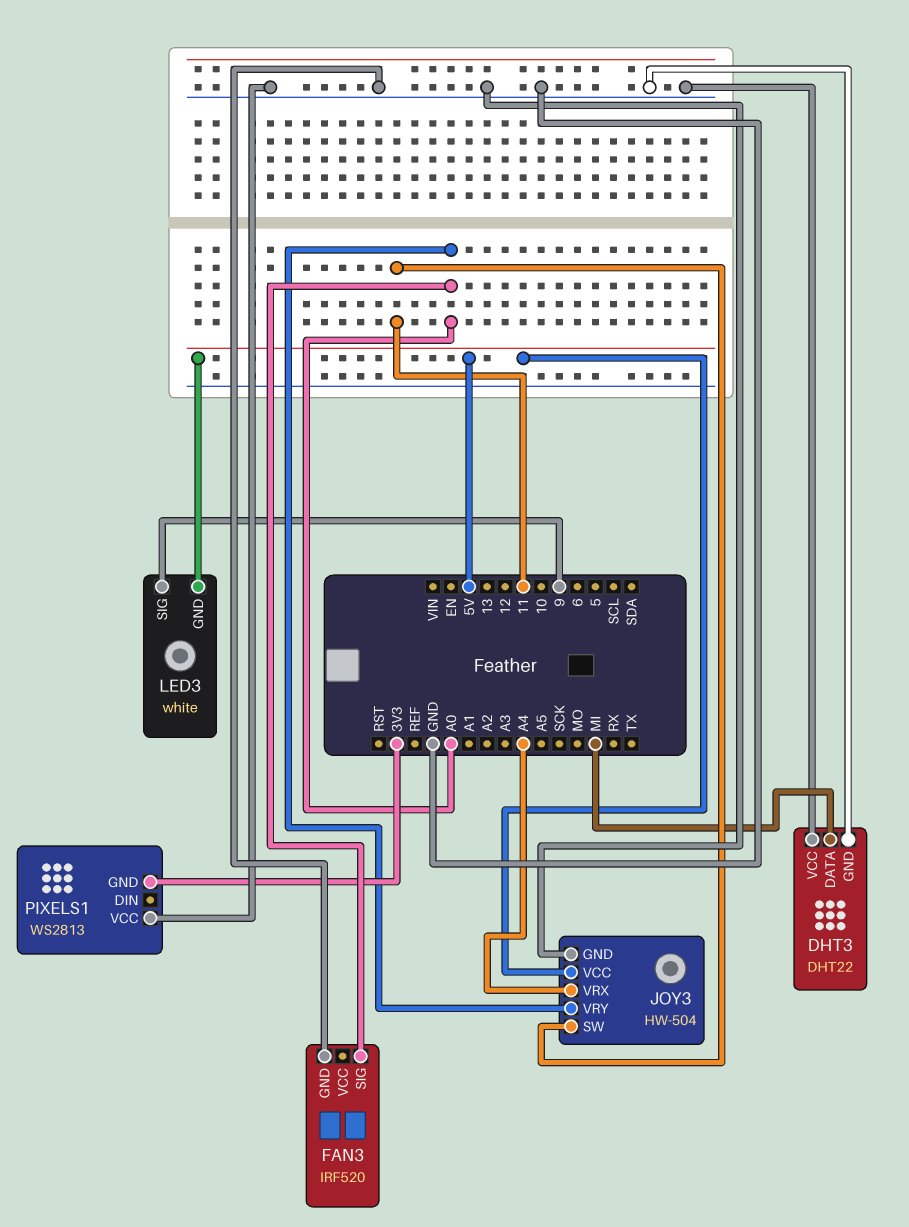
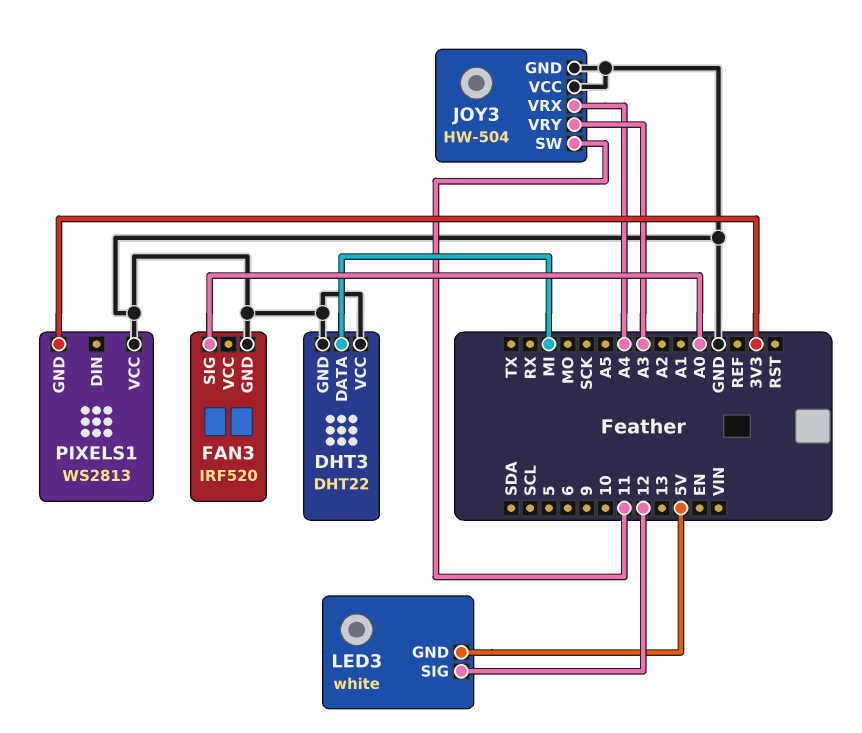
JOY3 pin VCC: 5V -> GND
JOY3 pin VRY: A0 -> A3
LED3 pin SIG: 9 -> 12

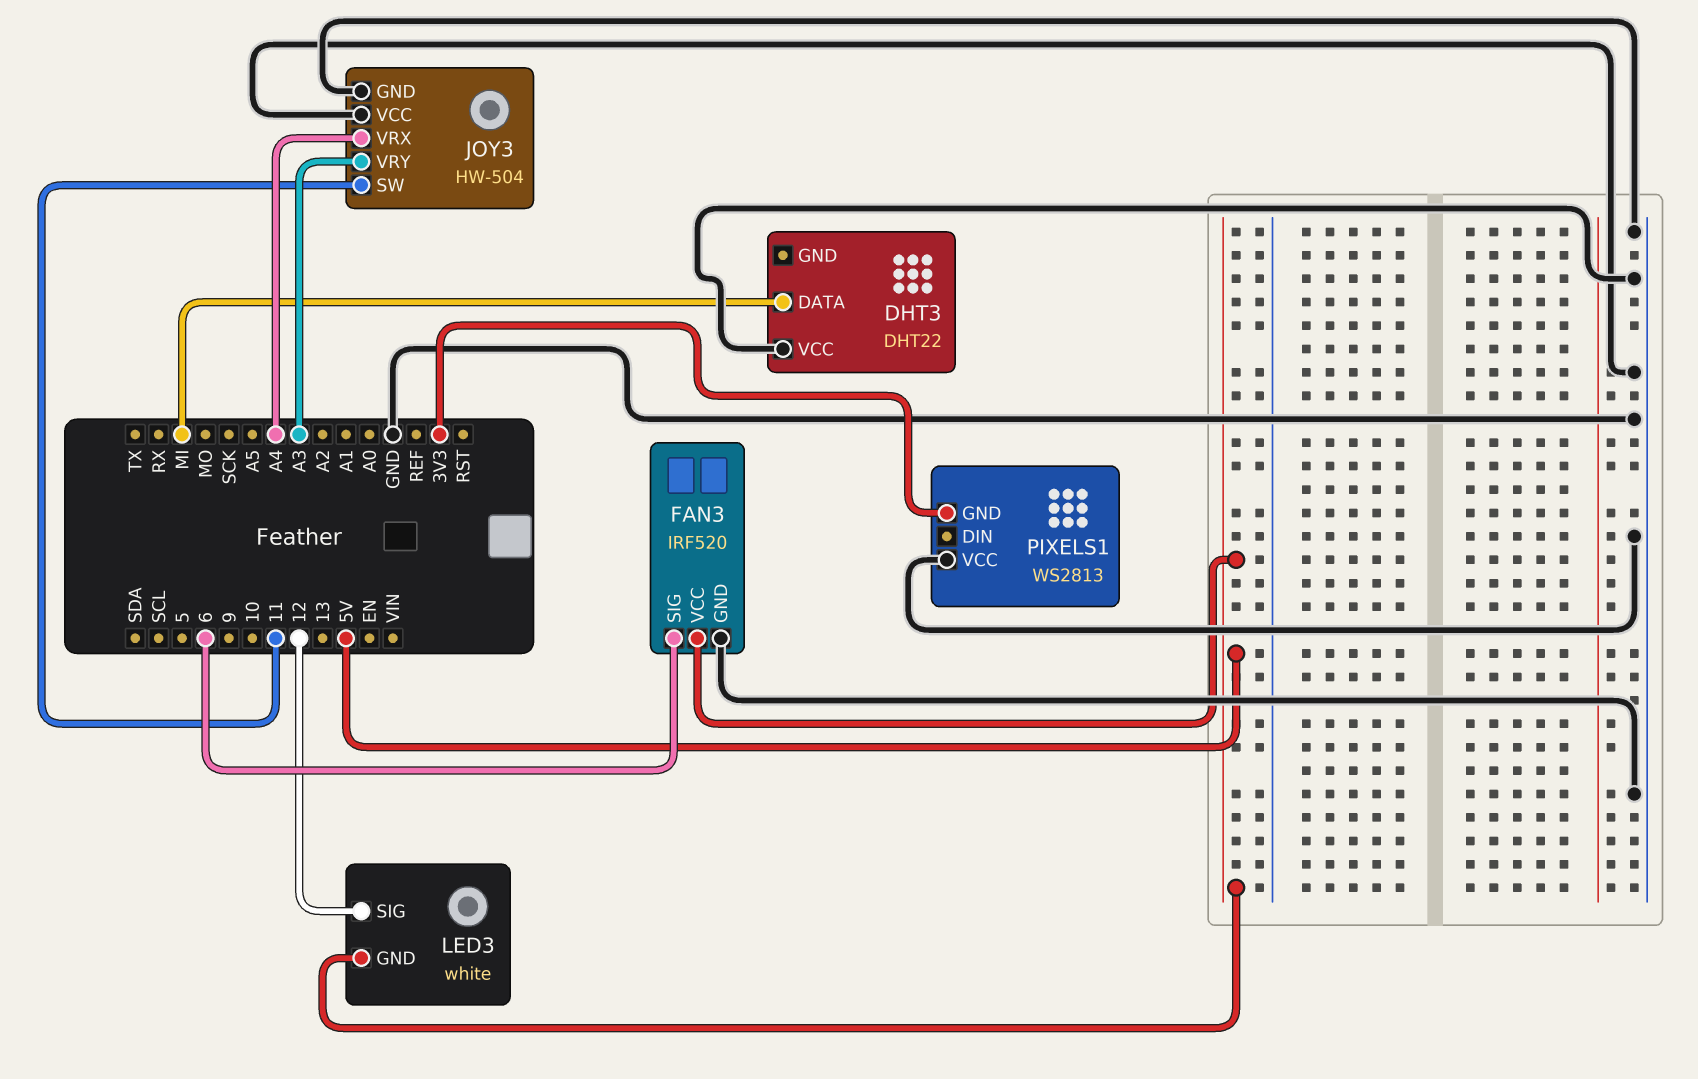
DHT3 pin GND: GND -> none
FAN3 pin SIG: A0 -> 6
FAN3 pin VCC: none -> 5V

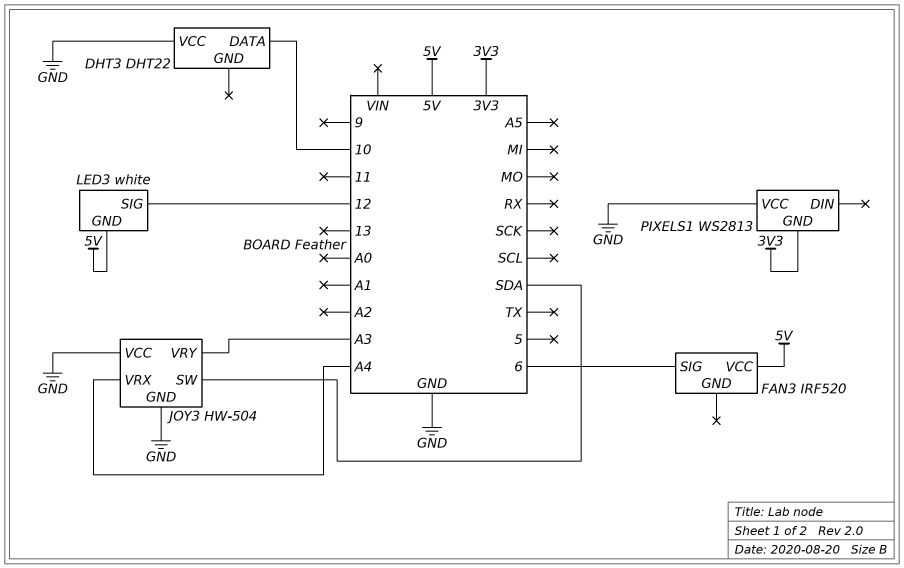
DHT3 pin DATA: MI -> 10
FAN3 pin GND: GND -> none
JOY3 pin SW: 11 -> SDA

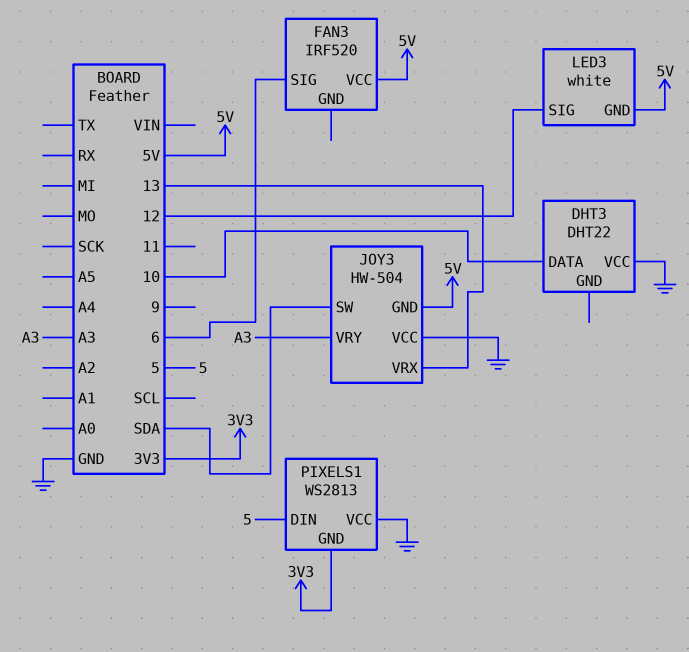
JOY3 pin GND: GND -> 5V
JOY3 pin VRX: A4 -> 13
PIXELS1 pin DIN: none -> 5

